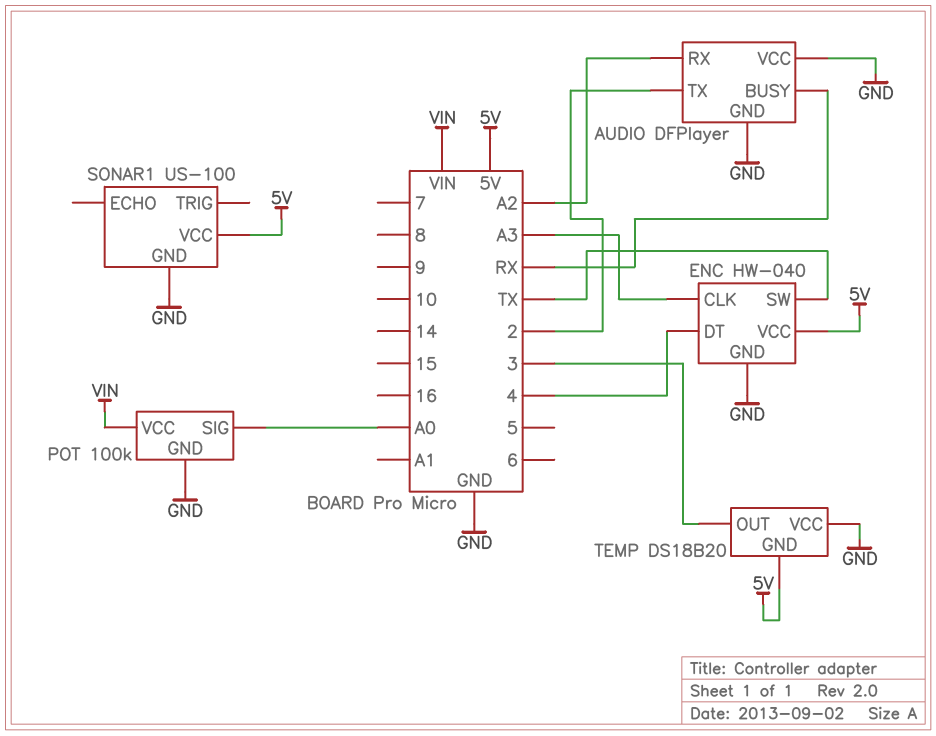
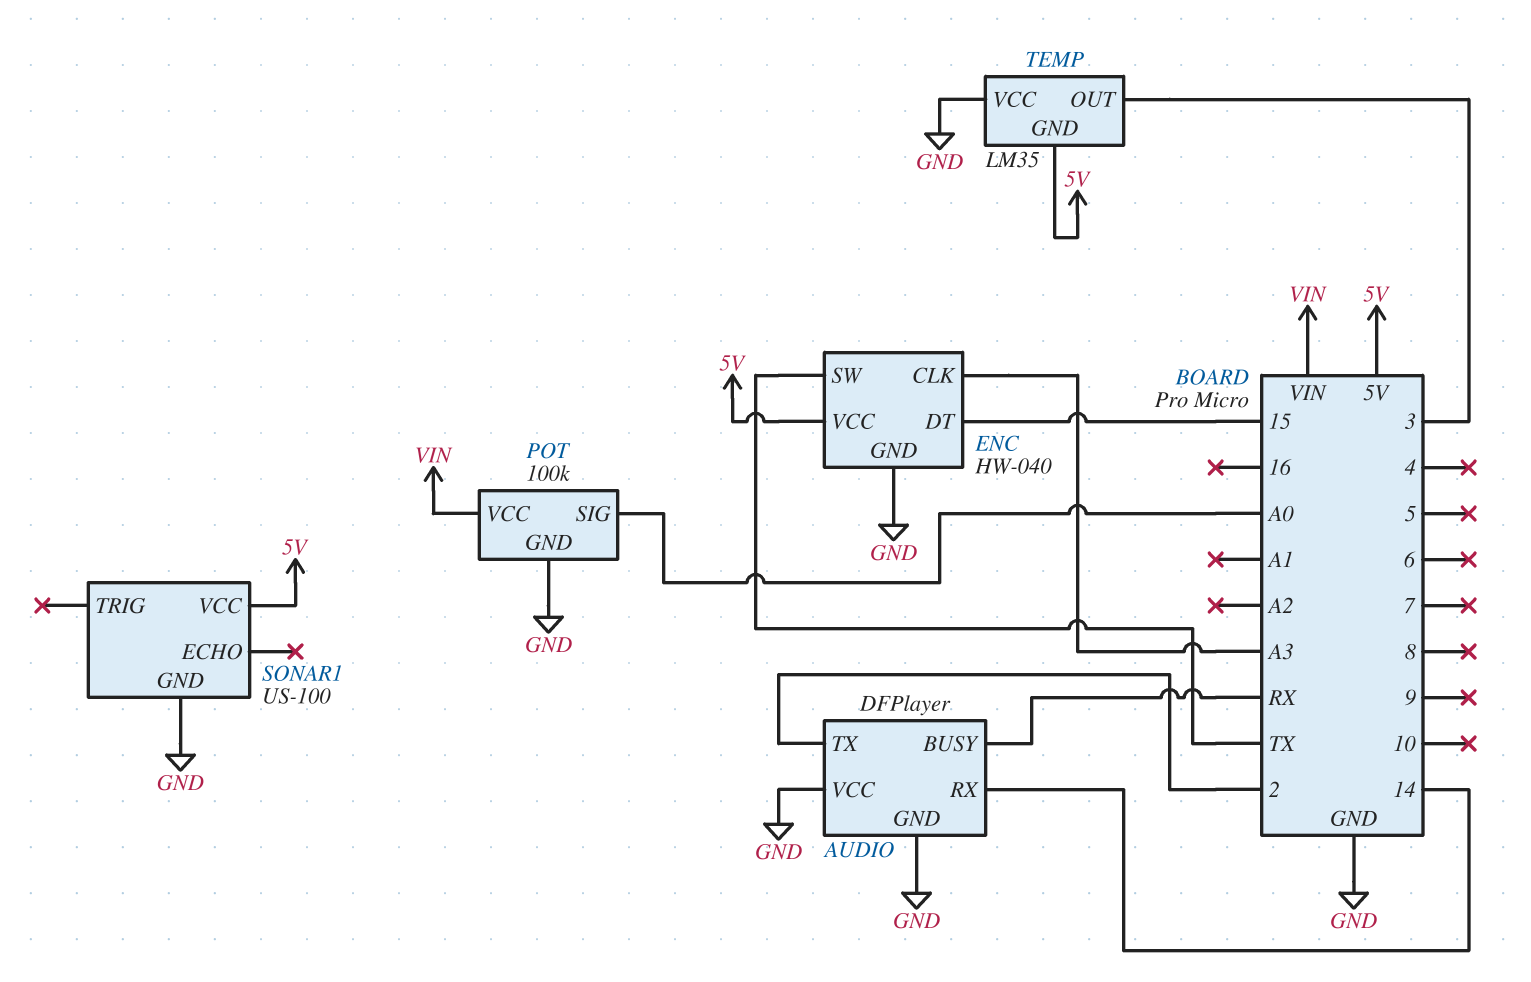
AUDIO pin RX: A2 -> 14
ENC pin DT: 4 -> 15
TEMP: DS18B20 -> LM35

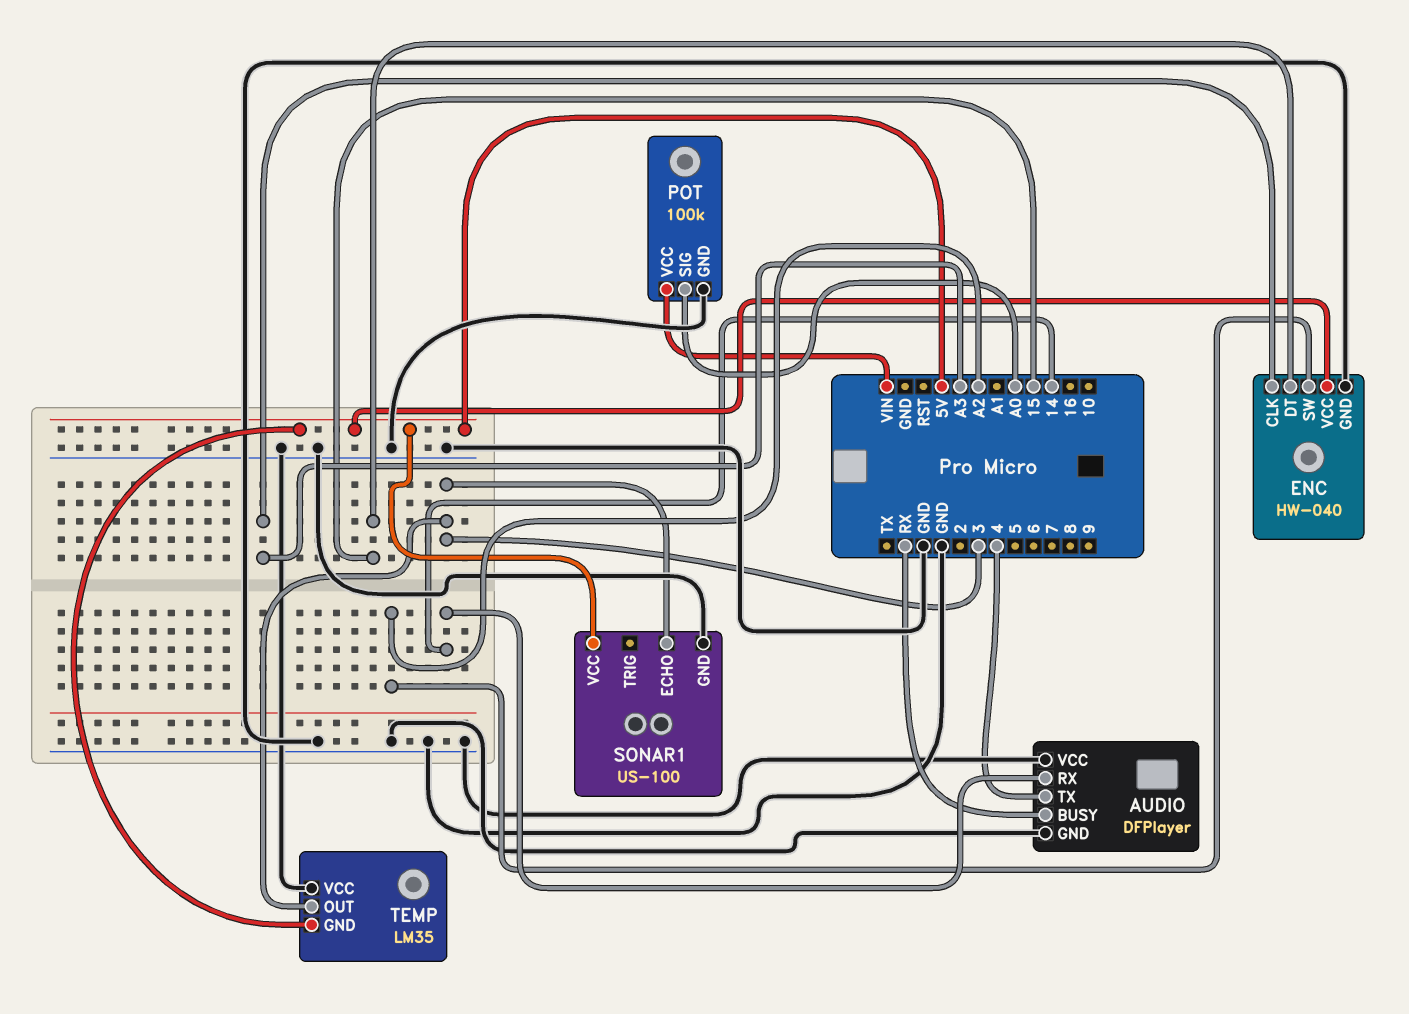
AUDIO pin TX: 2 -> 4
ENC pin SW: TX -> A2
SONAR1 pin ECHO: none -> 3

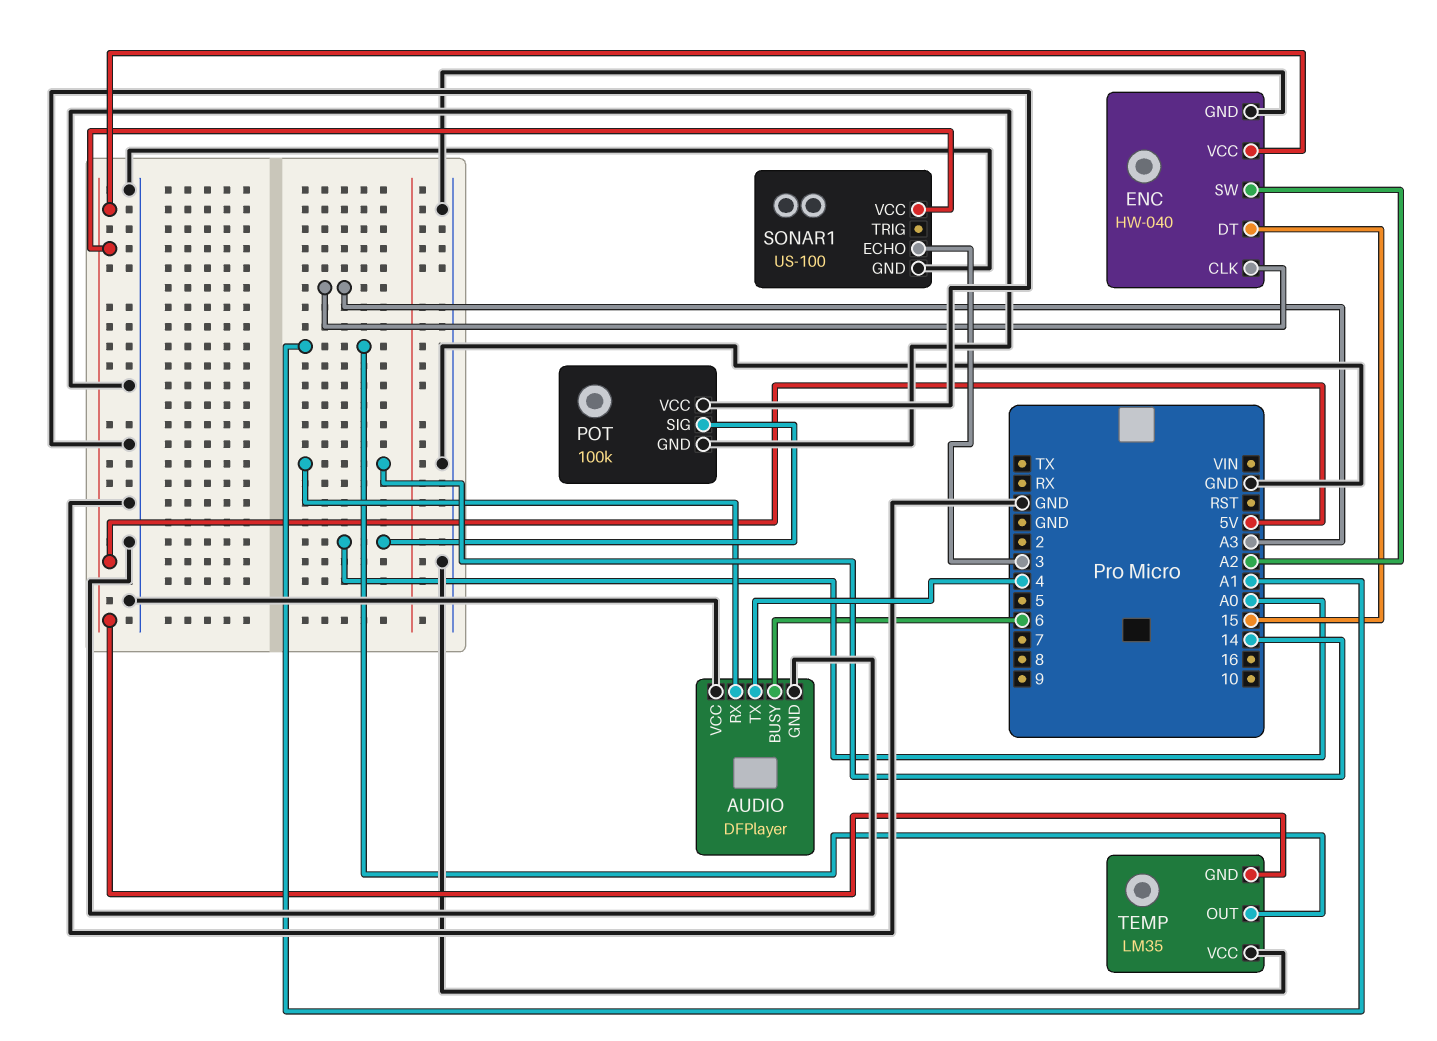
AUDIO pin BUSY: RX -> 6
POT pin VCC: VIN -> GND
TEMP pin OUT: 3 -> A1

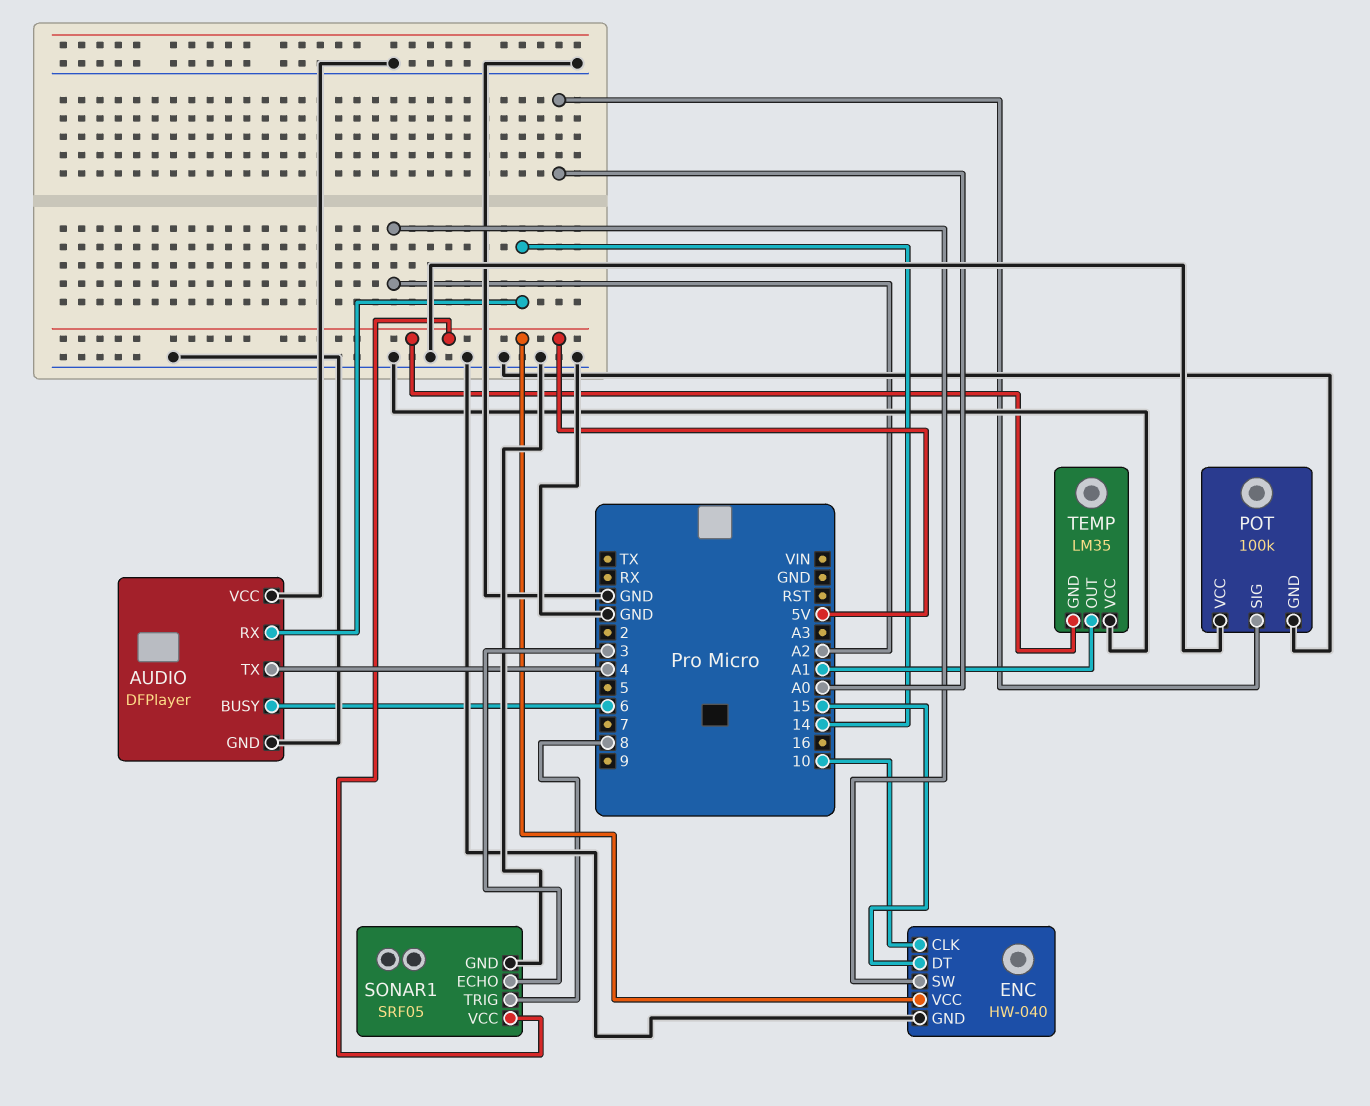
ENC pin CLK: A3 -> 10
SONAR1: US-100 -> SRF05
SONAR1 pin TRIG: none -> 8

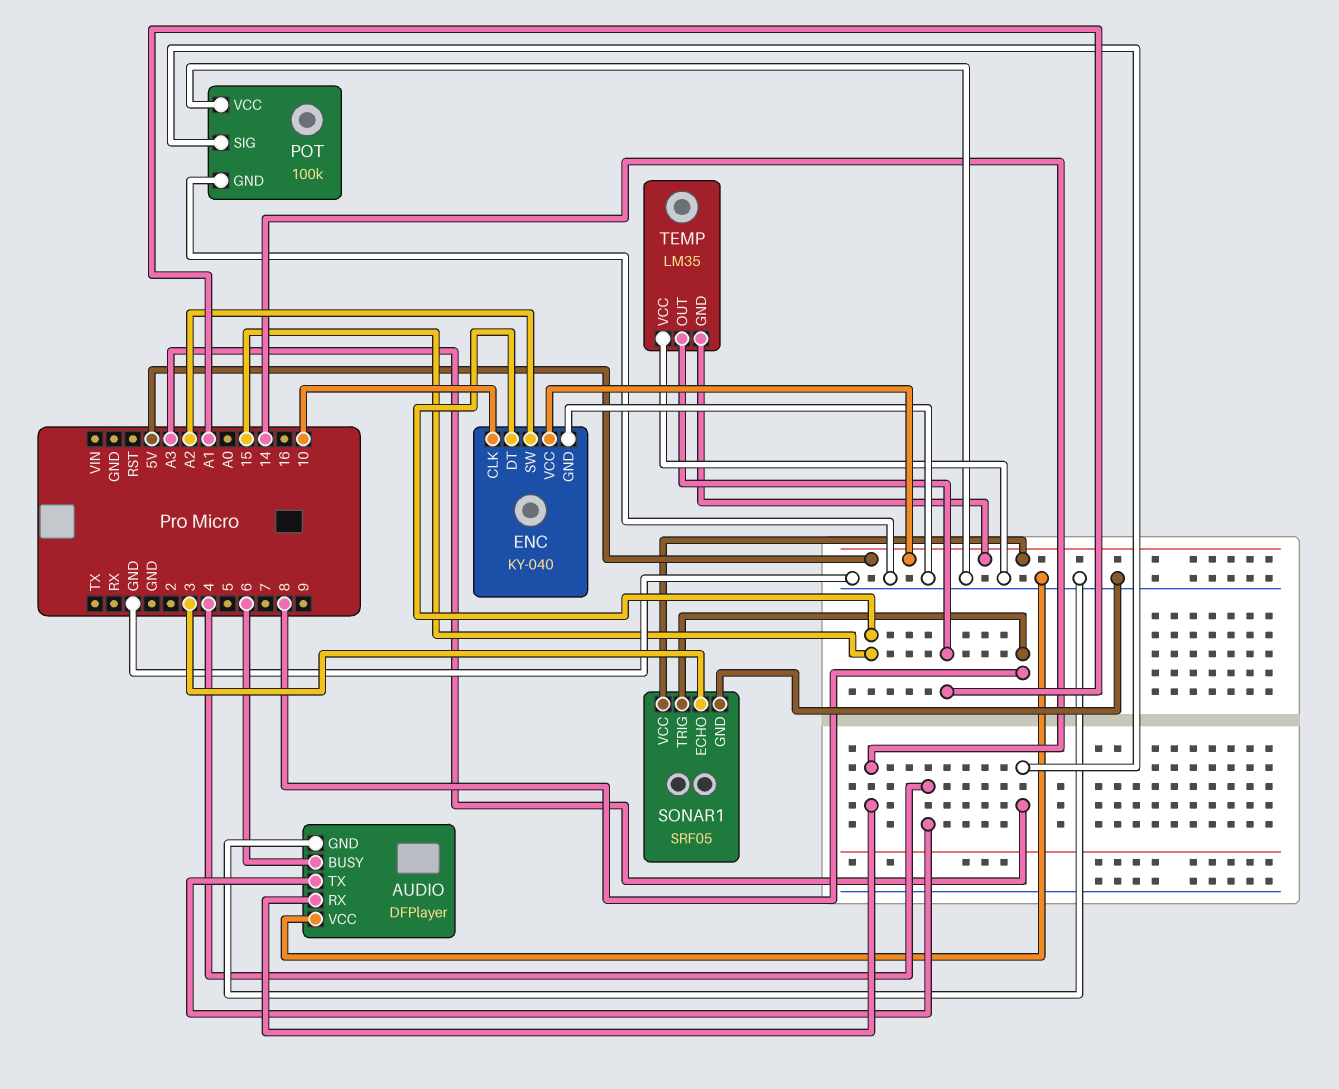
ENC: HW-040 -> KY-040
POT pin SIG: A0 -> A3

